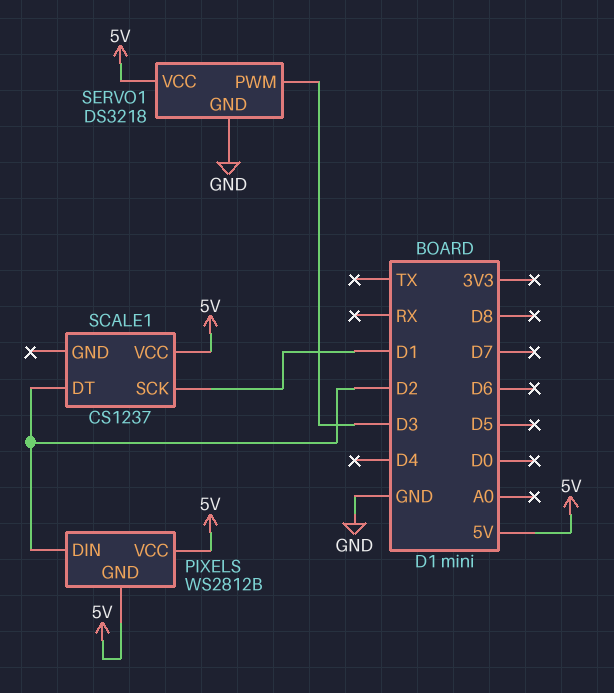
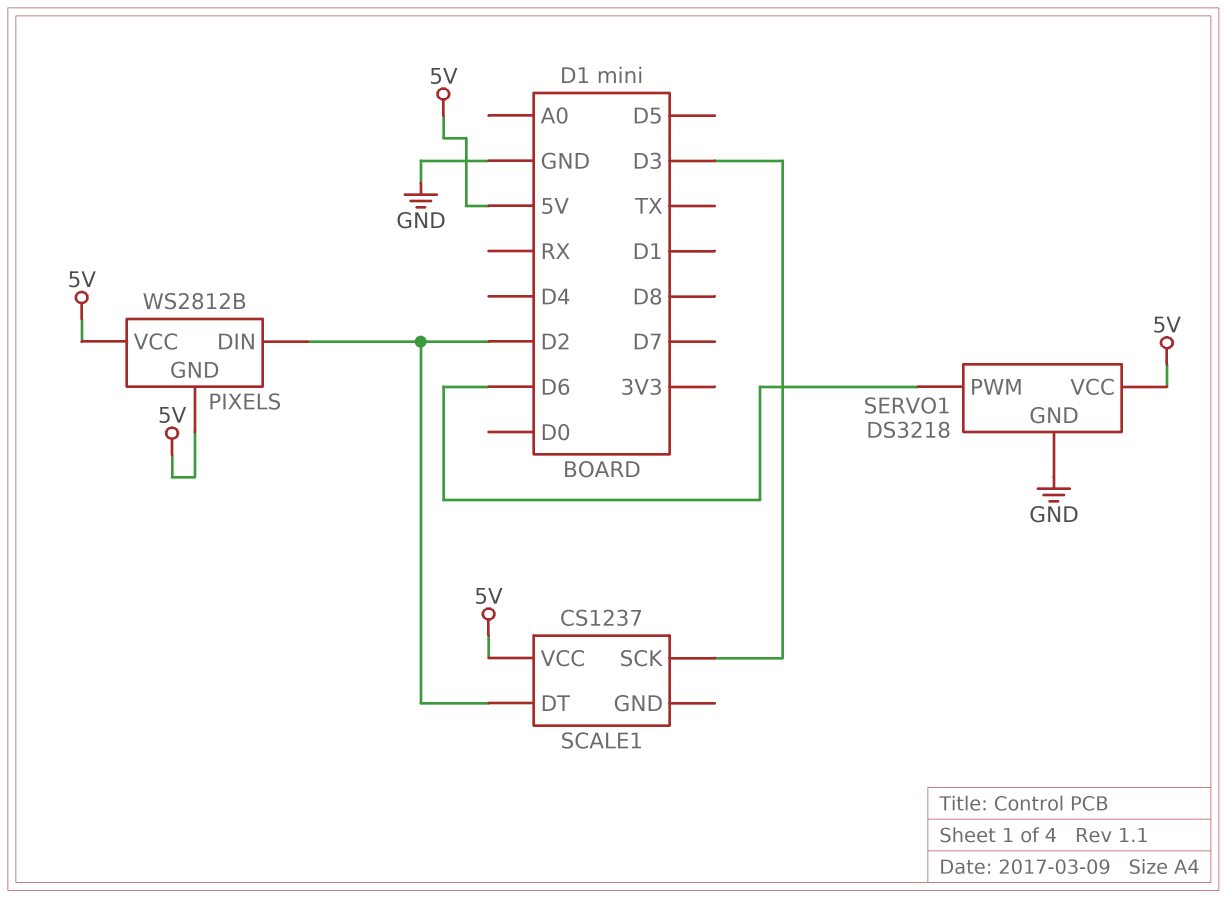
SCALE1 pin SCK: D1 -> D3
SERVO1 pin PWM: D3 -> D6

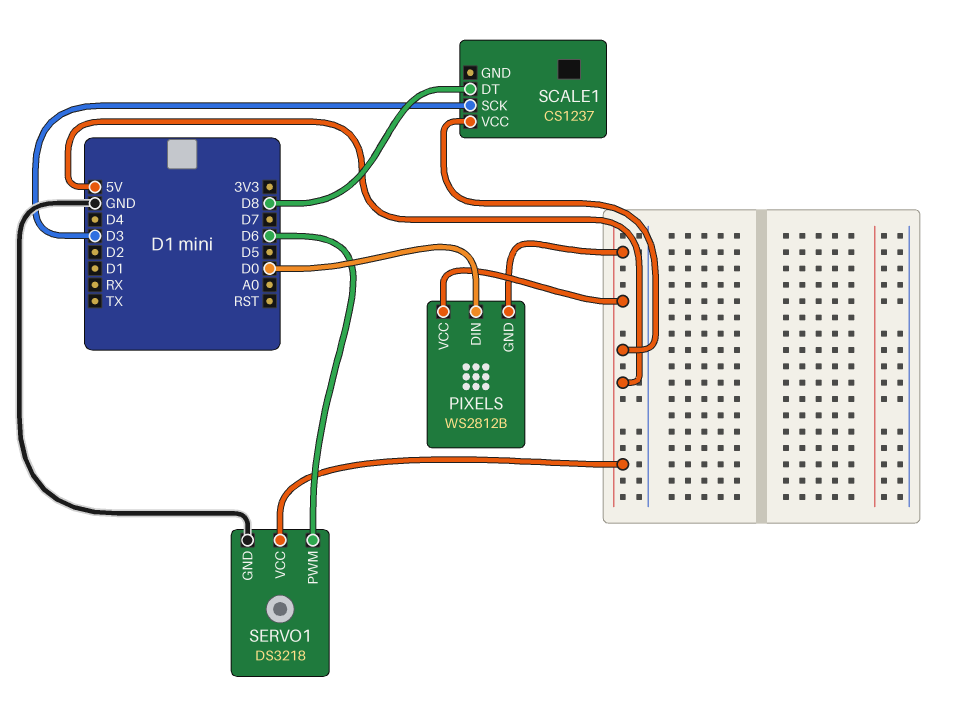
PIXELS pin DIN: D2 -> D0
SCALE1 pin DT: D2 -> D8

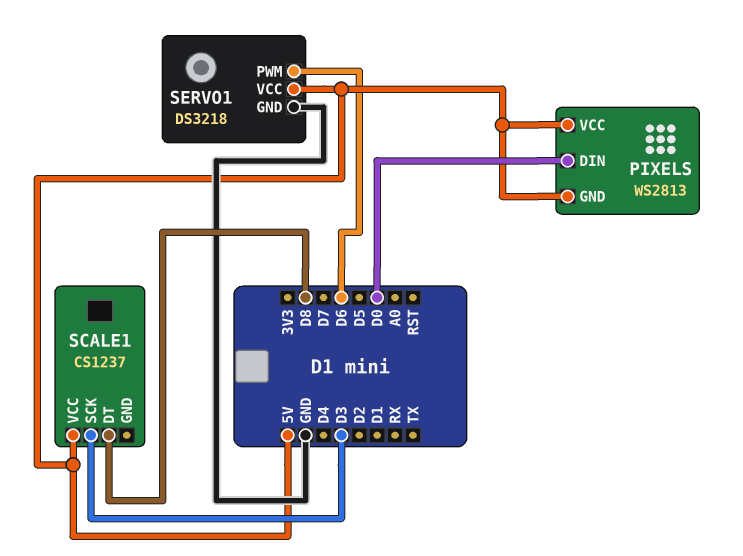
PIXELS: WS2812B -> WS2813

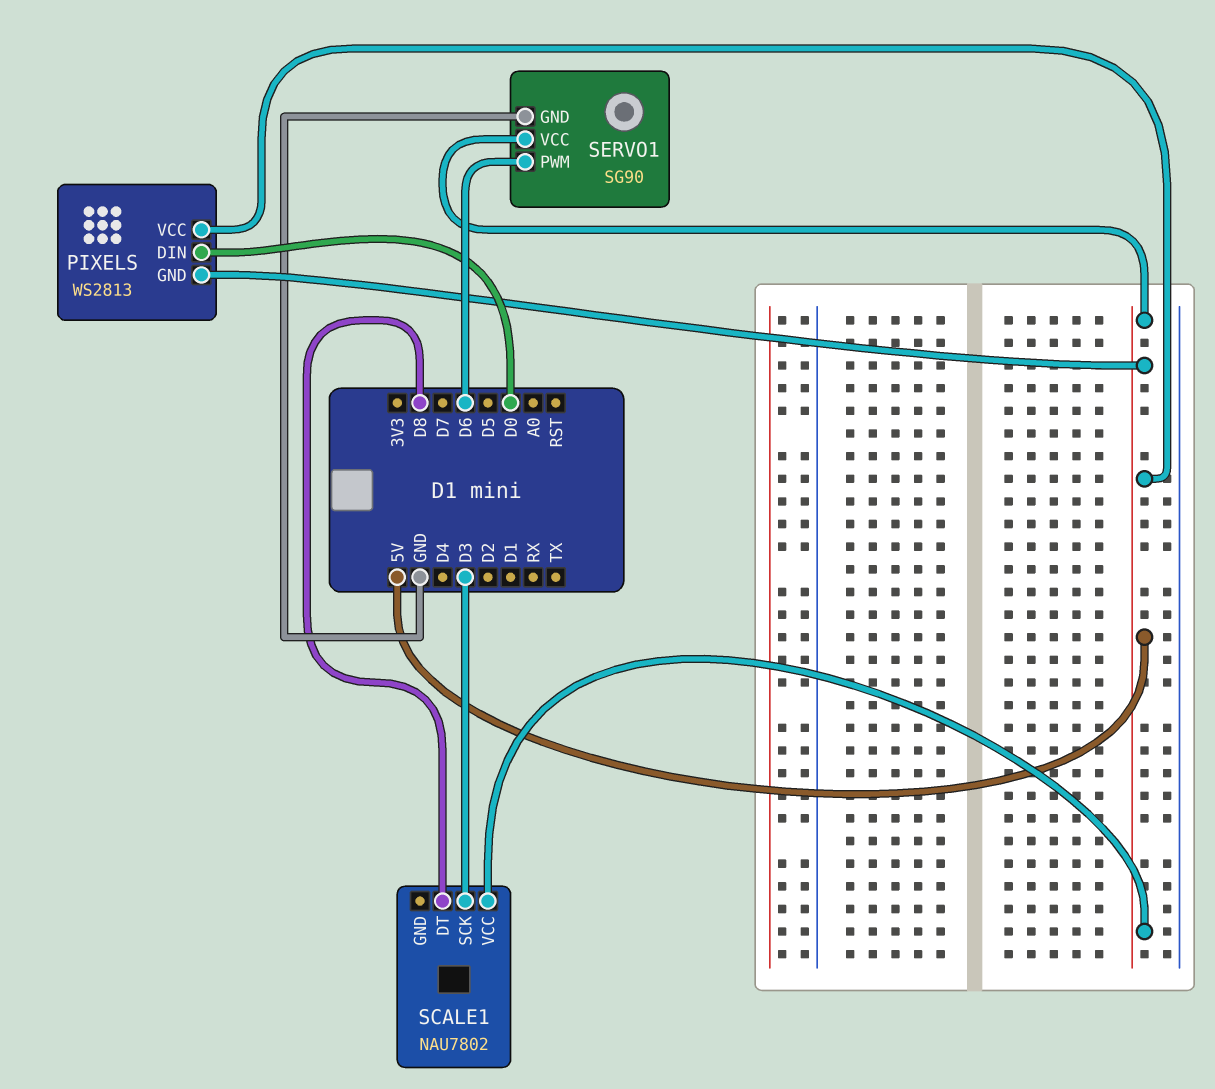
SCALE1: CS1237 -> NAU7802
SERVO1: DS3218 -> SG90

